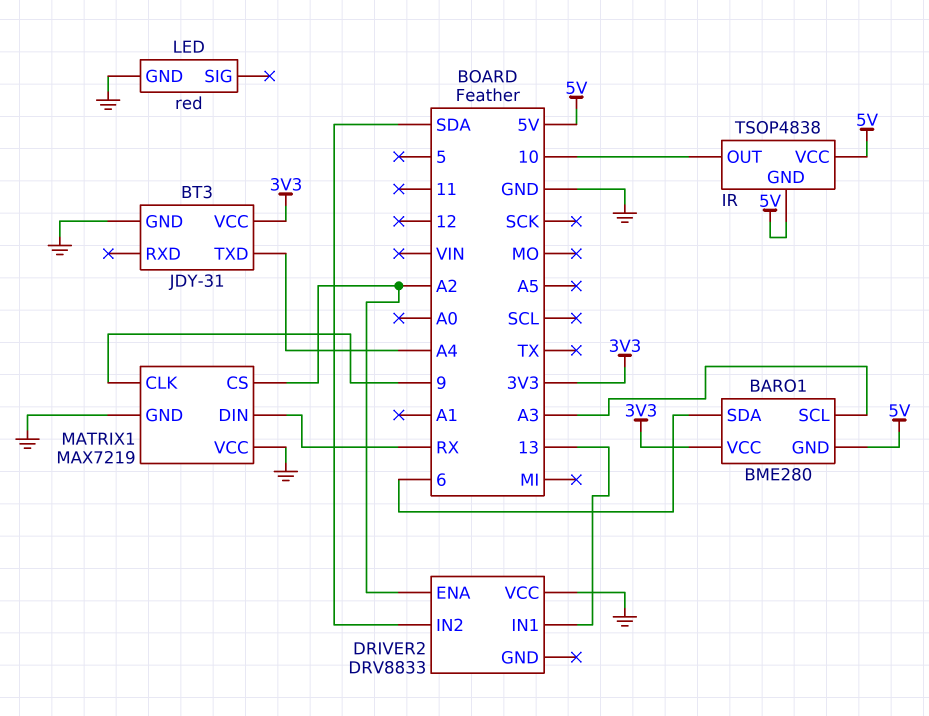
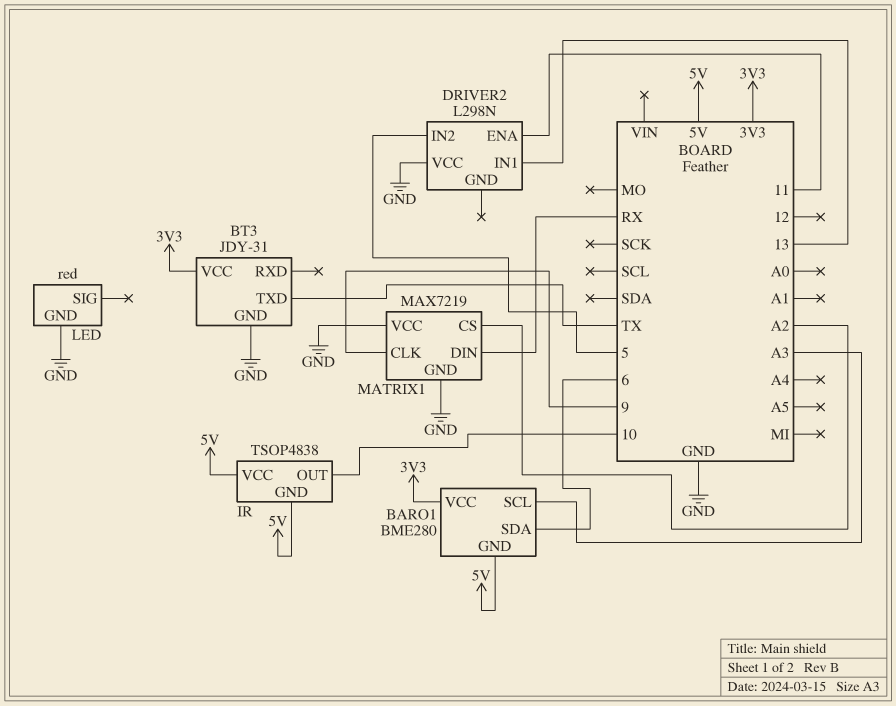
BT3 pin TXD: A4 -> TX
DRIVER2: DRV8833 -> L298N
DRIVER2 pin ENA: A2 -> 11
DRIVER2 pin IN2: SDA -> 5

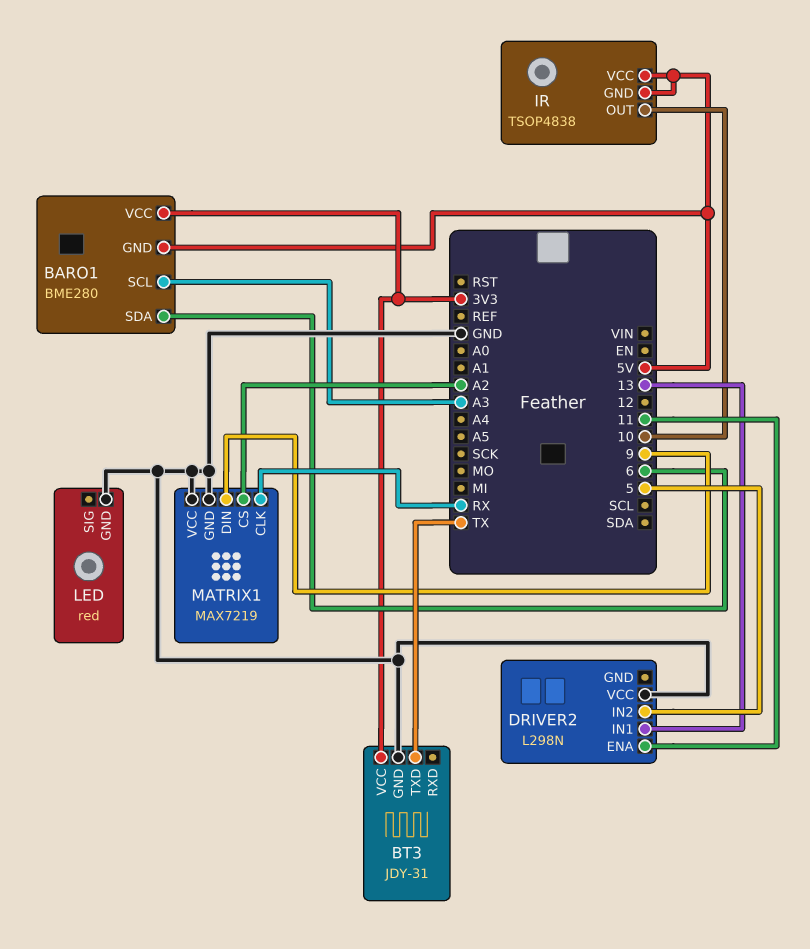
MATRIX1 pin CLK: 9 -> RX
MATRIX1 pin DIN: RX -> 9

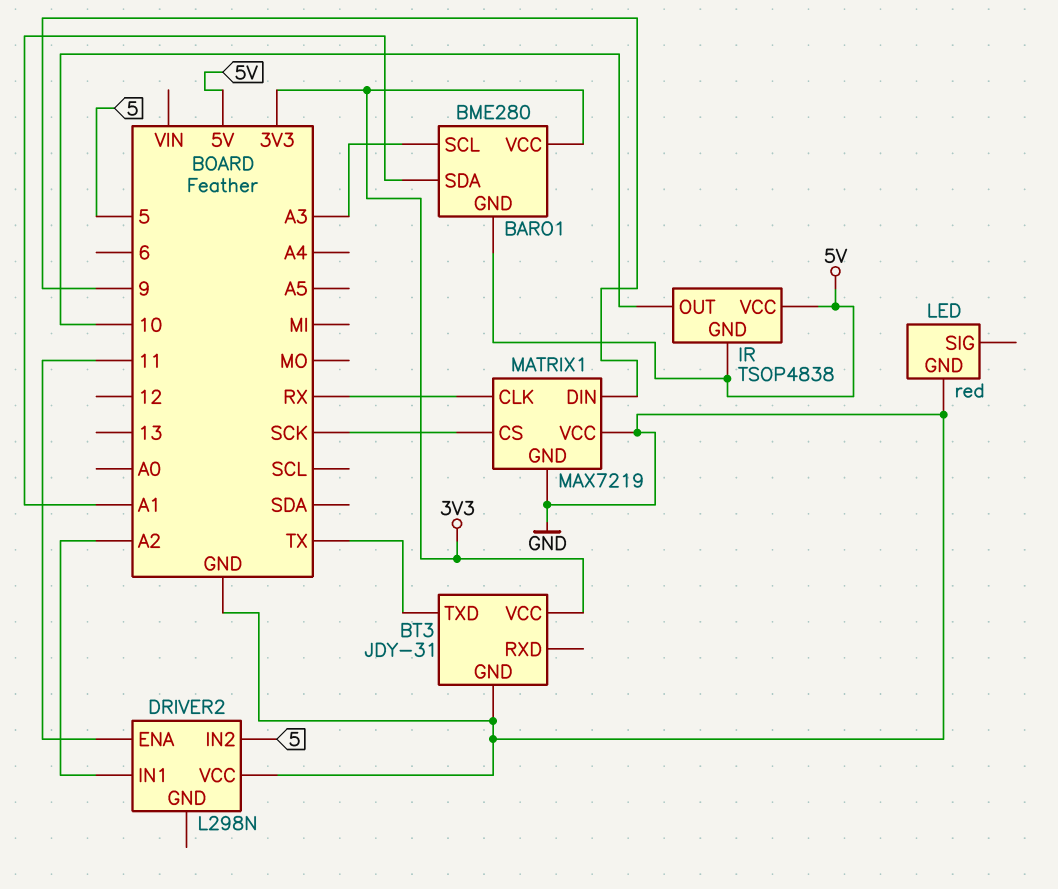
BARO1 pin SDA: 6 -> A1
DRIVER2 pin IN1: 13 -> A2
MATRIX1 pin CS: A2 -> SCK

